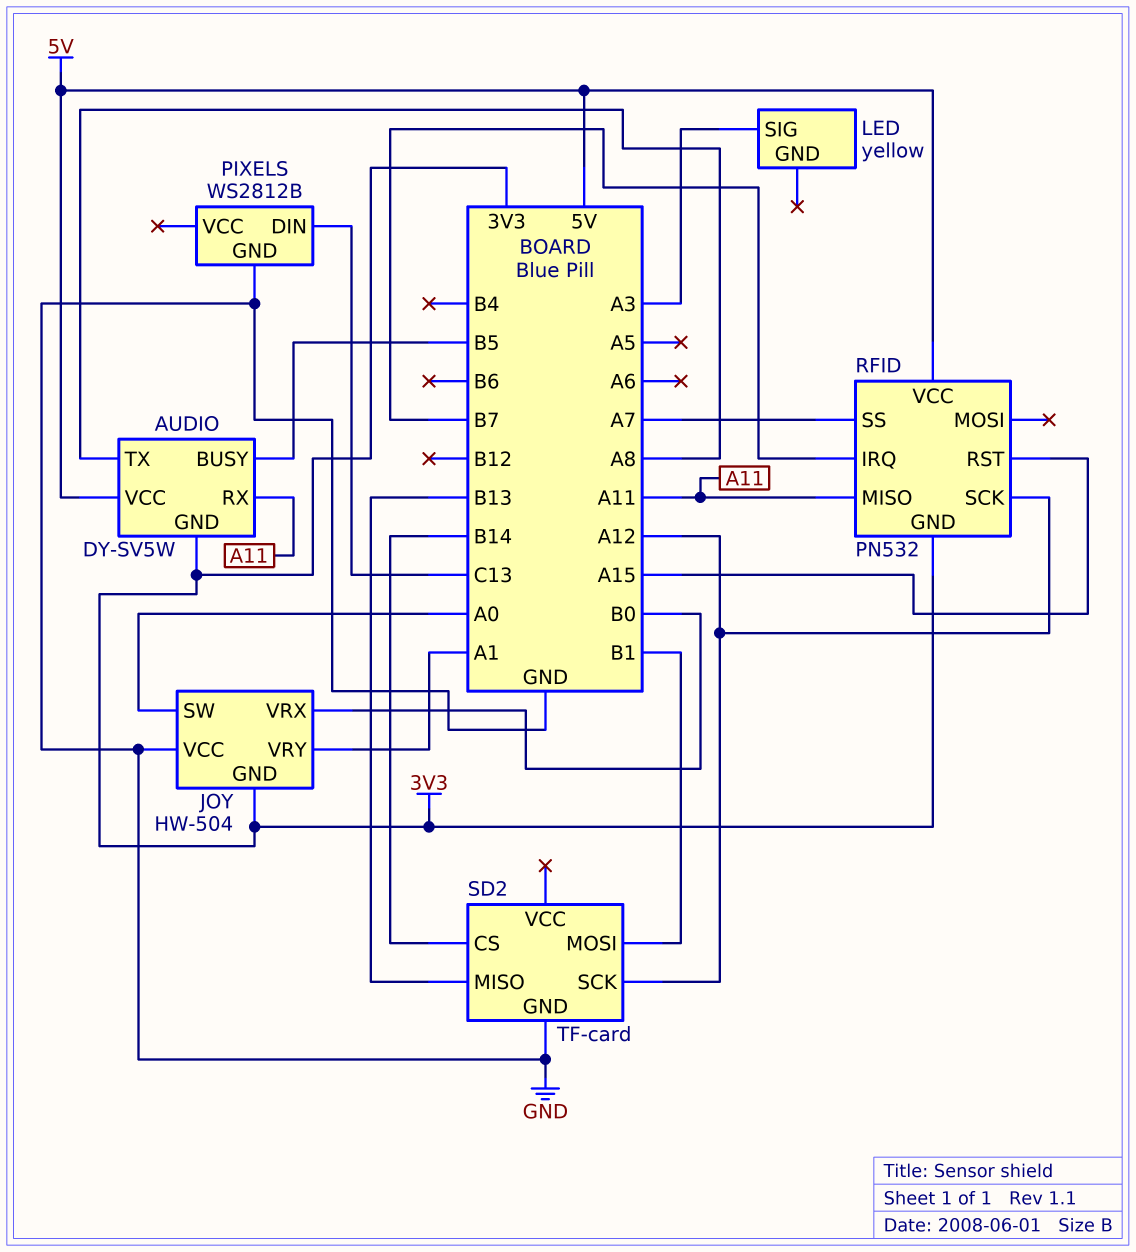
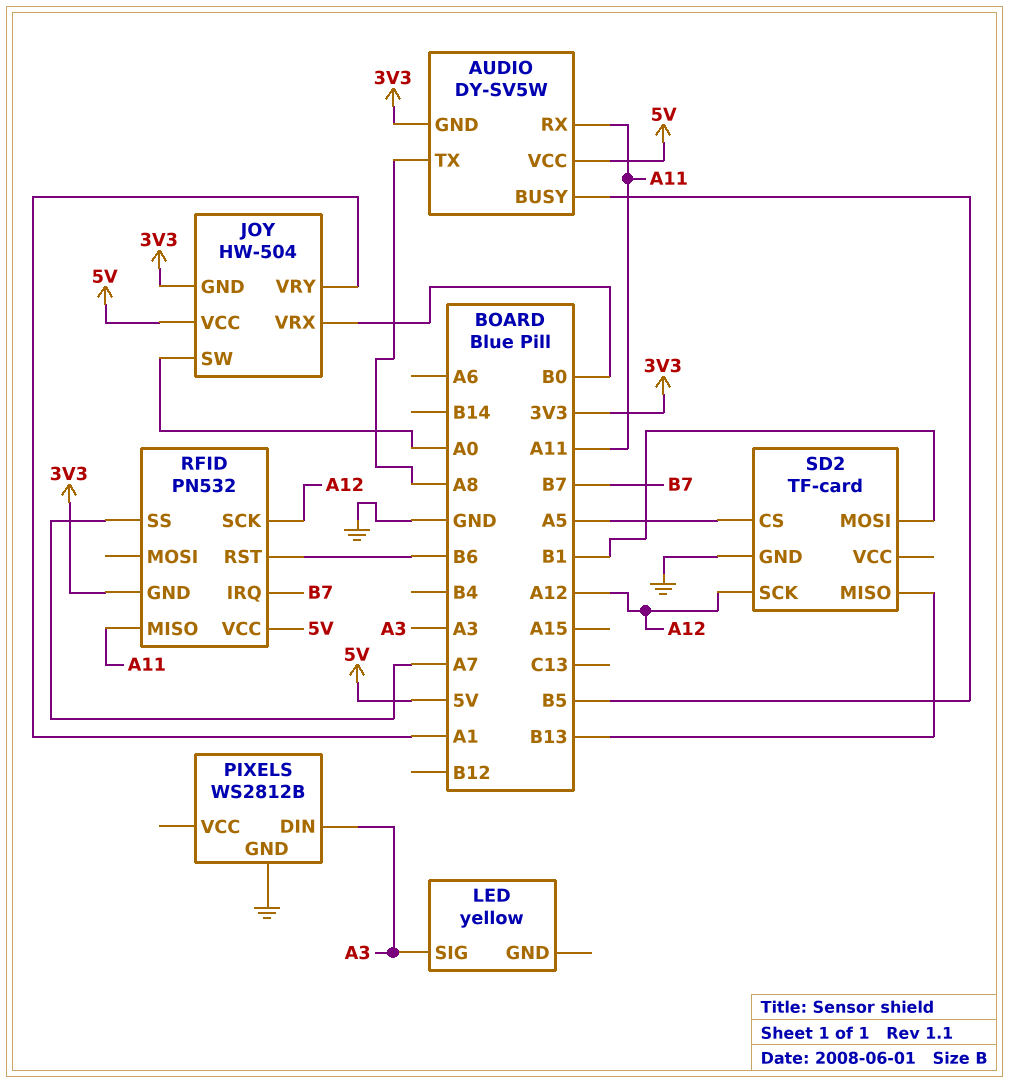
JOY pin VCC: GND -> 5V
PIXELS pin DIN: C13 -> A3
RFID pin RST: A15 -> B6
SD2 pin CS: B14 -> A5

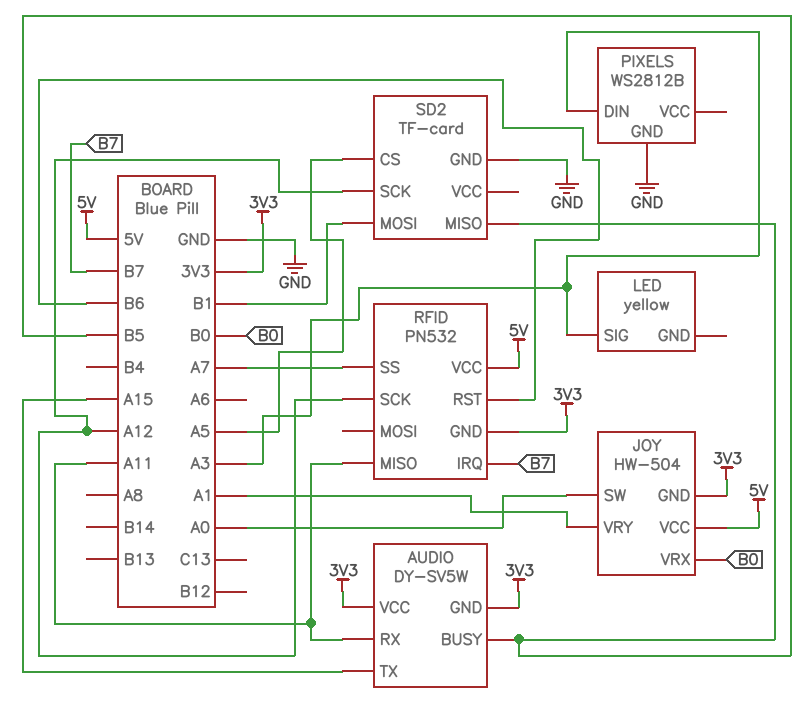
AUDIO pin TX: A8 -> A15
AUDIO pin VCC: 5V -> 3V3
SD2 pin MISO: B13 -> B5

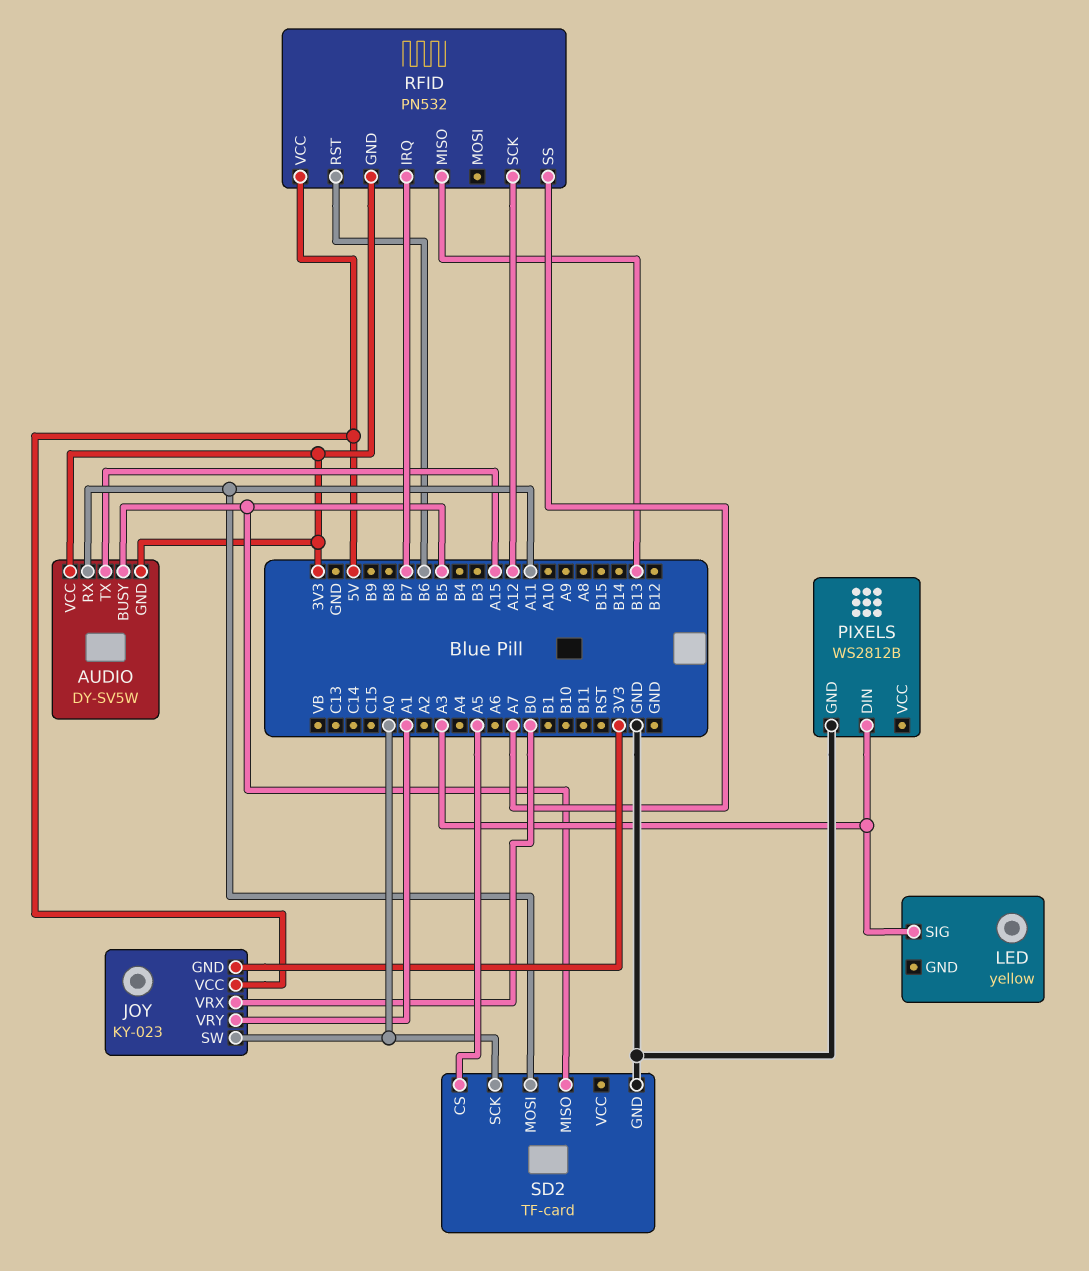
JOY: HW-504 -> KY-023
RFID pin MISO: A11 -> B13
SD2 pin MOSI: B1 -> A11
SD2 pin SCK: A12 -> A0

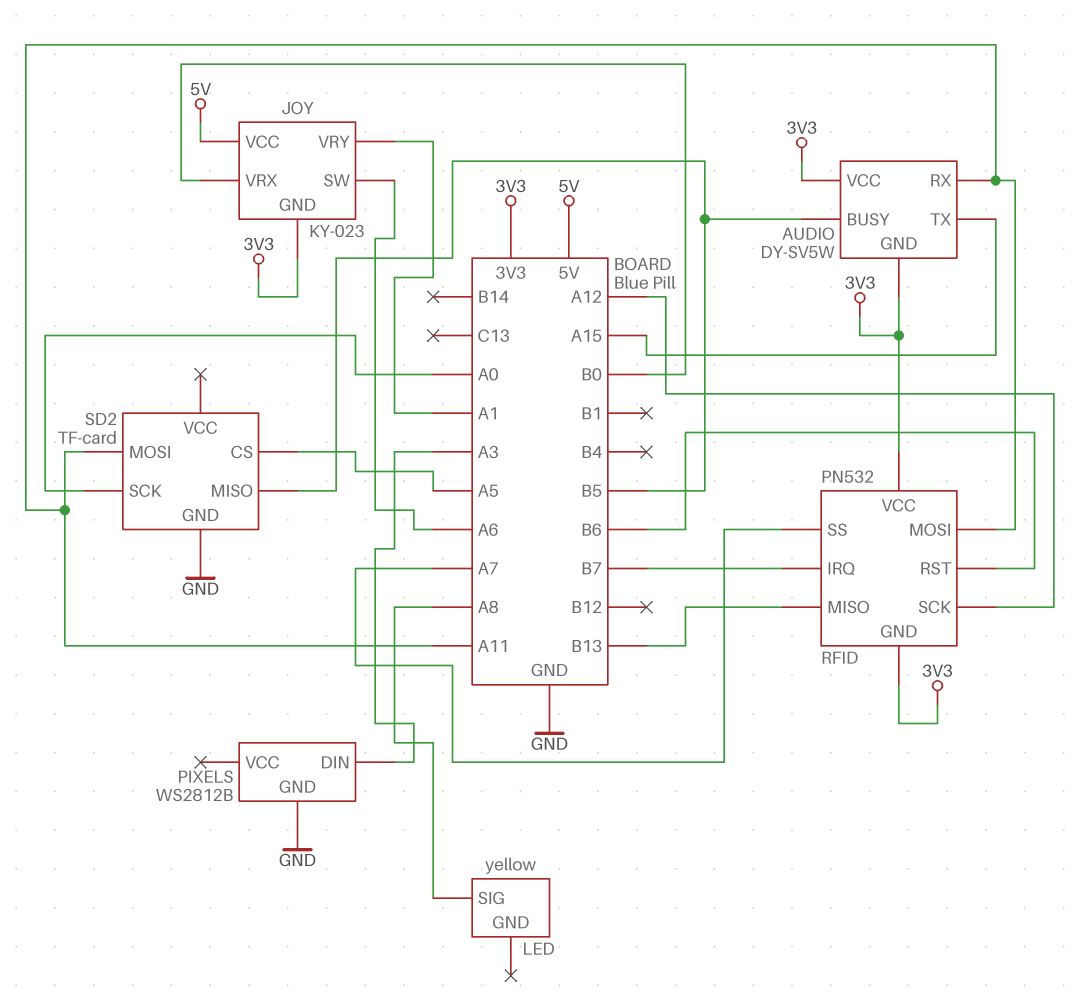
JOY pin SW: A0 -> A6
LED pin SIG: A3 -> A8
RFID pin MOSI: none -> A11
RFID pin VCC: 5V -> 3V3

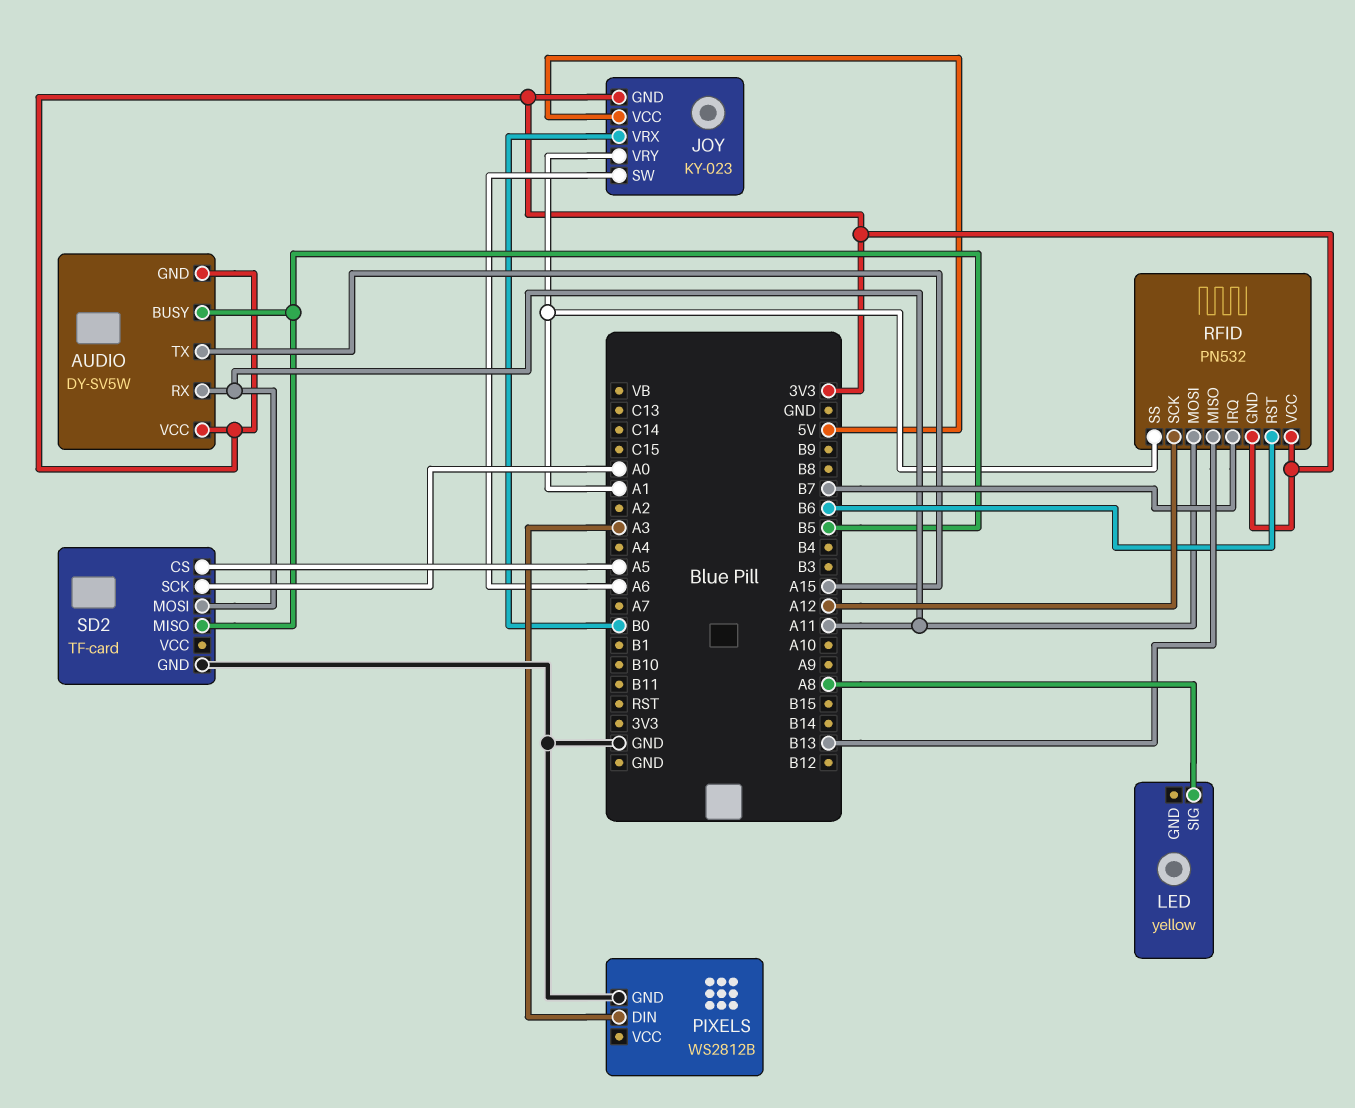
RFID pin SS: A7 -> A1

